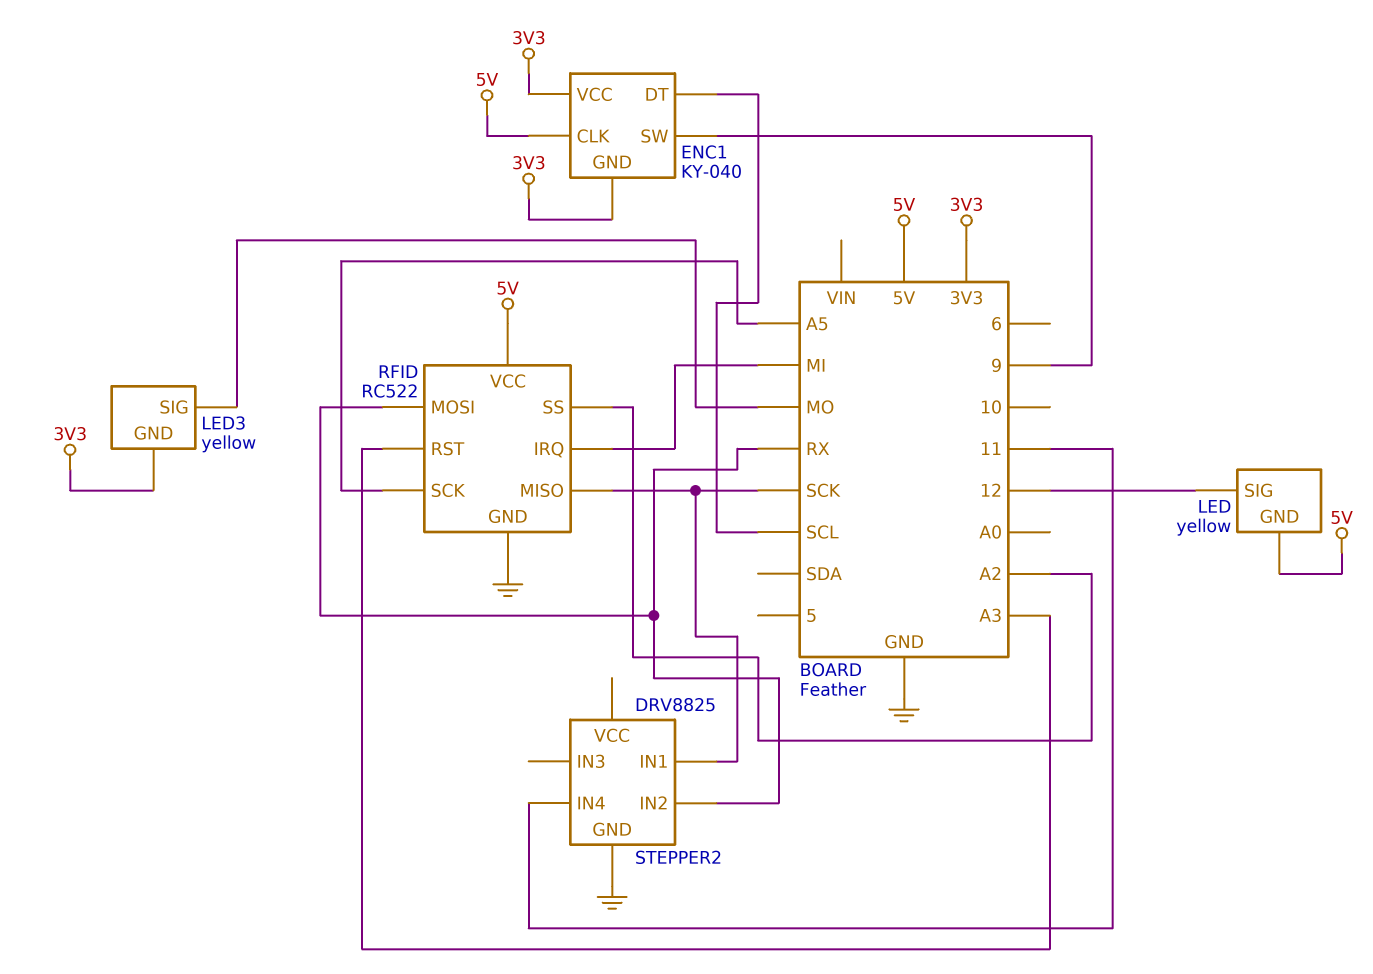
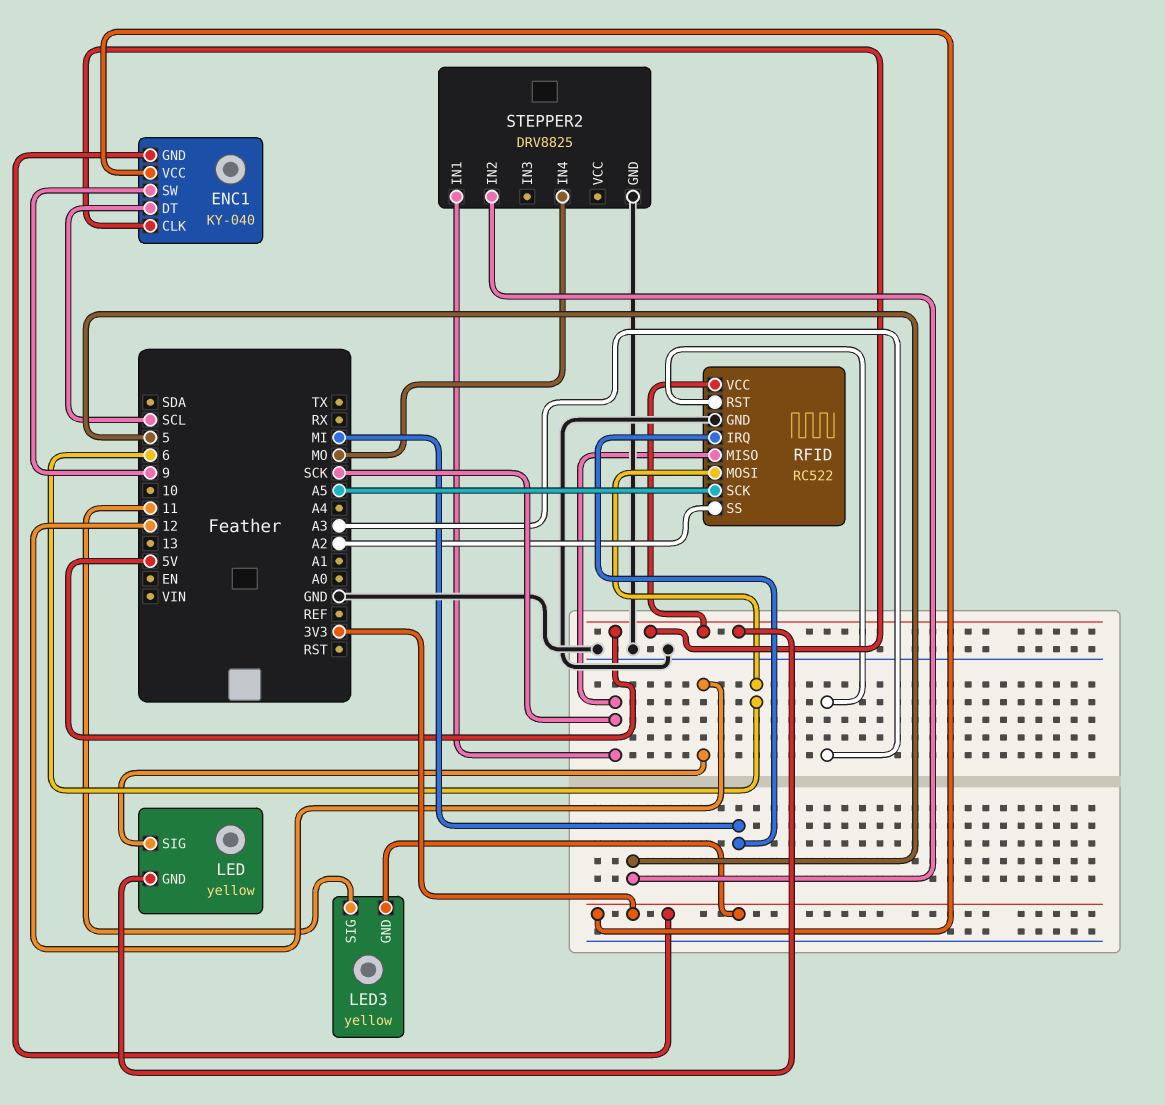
LED3 pin SIG: MO -> 11
RFID pin MOSI: RX -> 6
STEPPER2 pin IN2: RX -> 5
STEPPER2 pin IN4: 11 -> MO

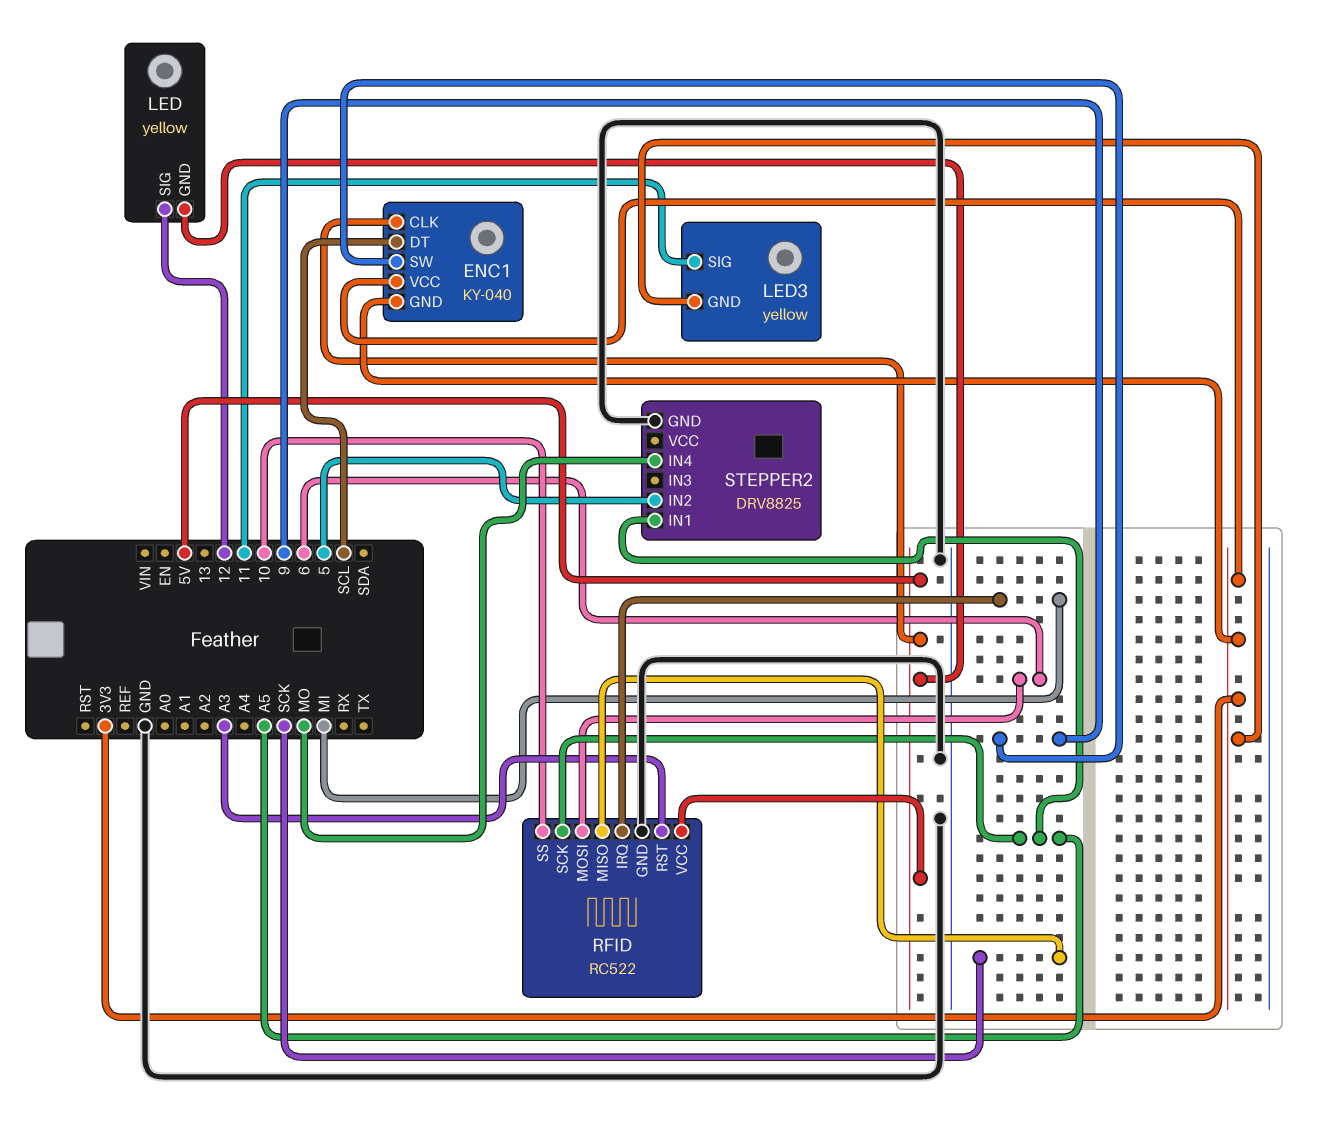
RFID pin SS: A2 -> 10
STEPPER2 pin IN1: SCK -> A5

